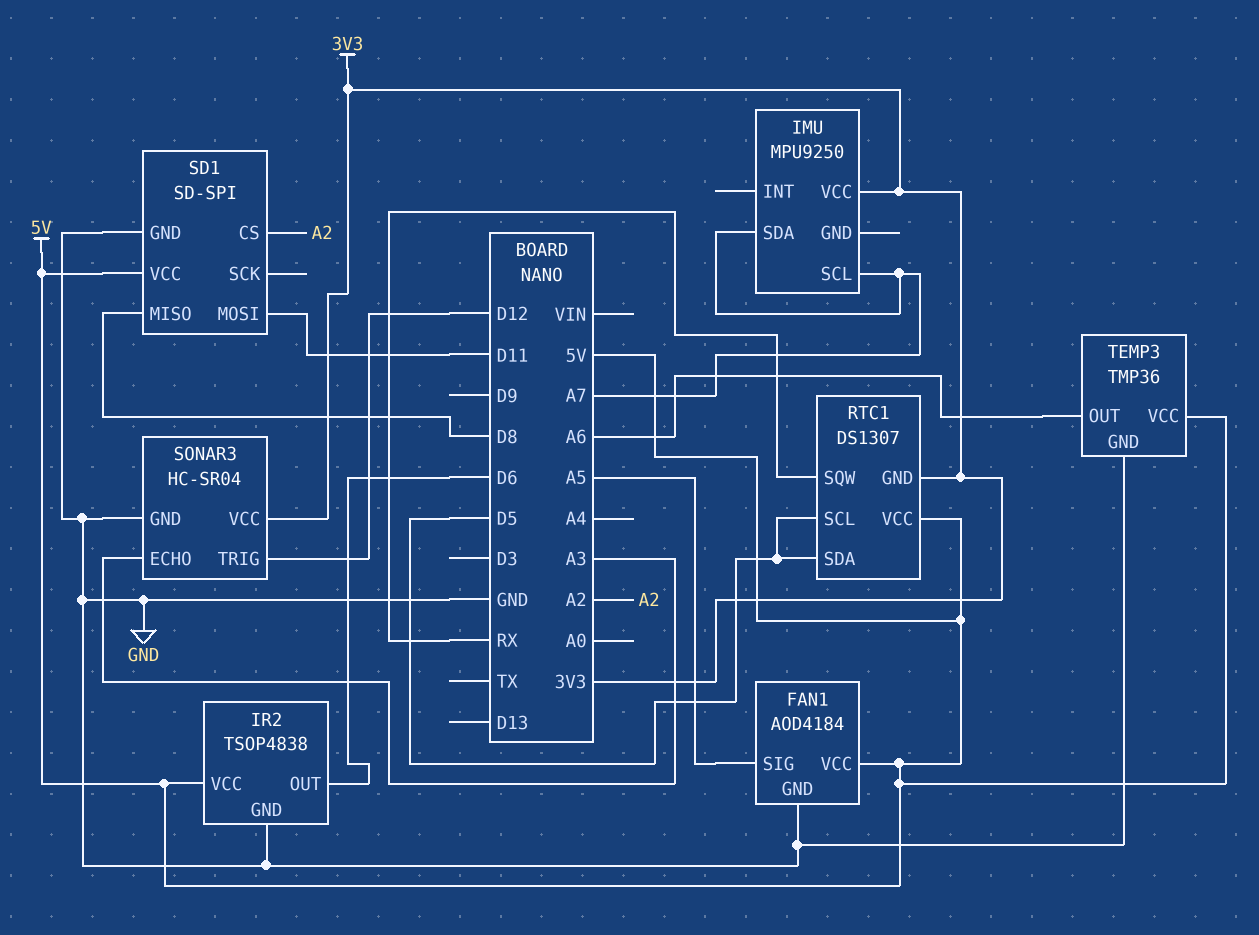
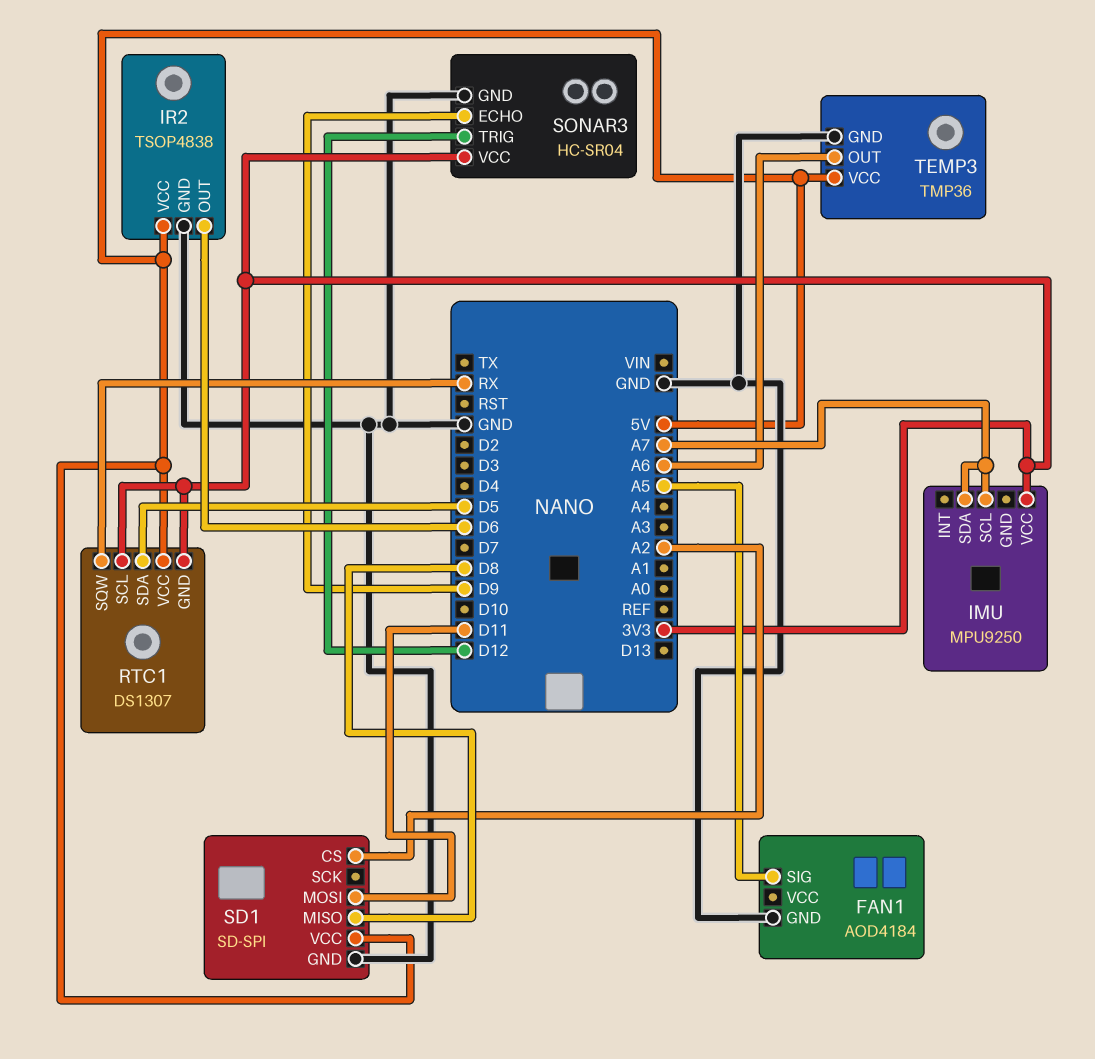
FAN1 pin VCC: 5V -> none
RTC1 pin SCL: D5 -> 3V3
SONAR3 pin ECHO: A3 -> D9

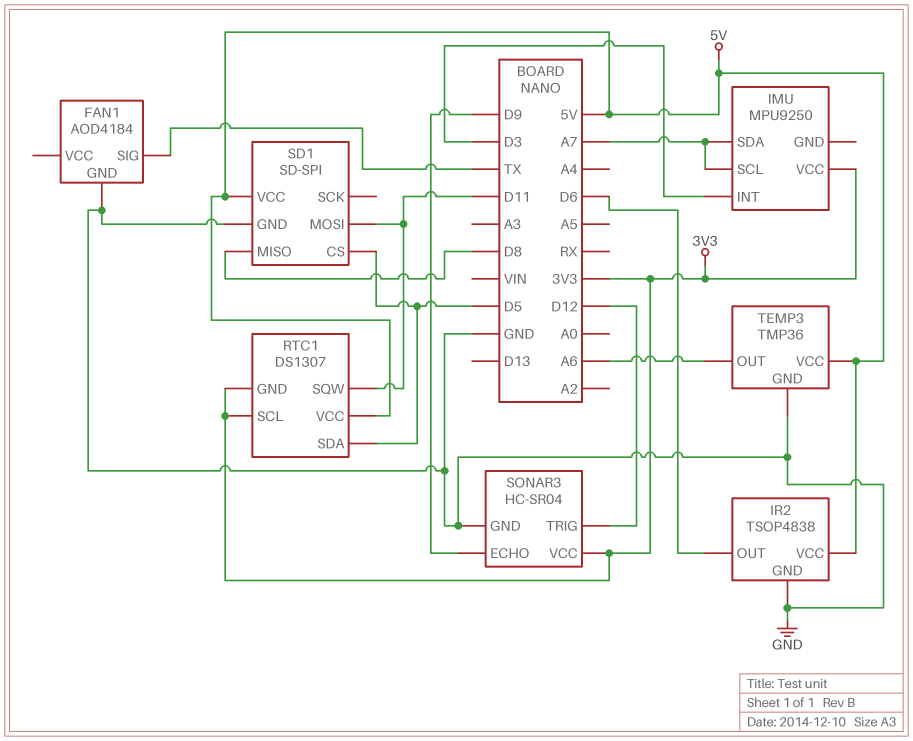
FAN1 pin SIG: A5 -> TX
IMU pin INT: none -> D3
RTC1 pin SQW: RX -> D11
SD1 pin CS: A2 -> D5

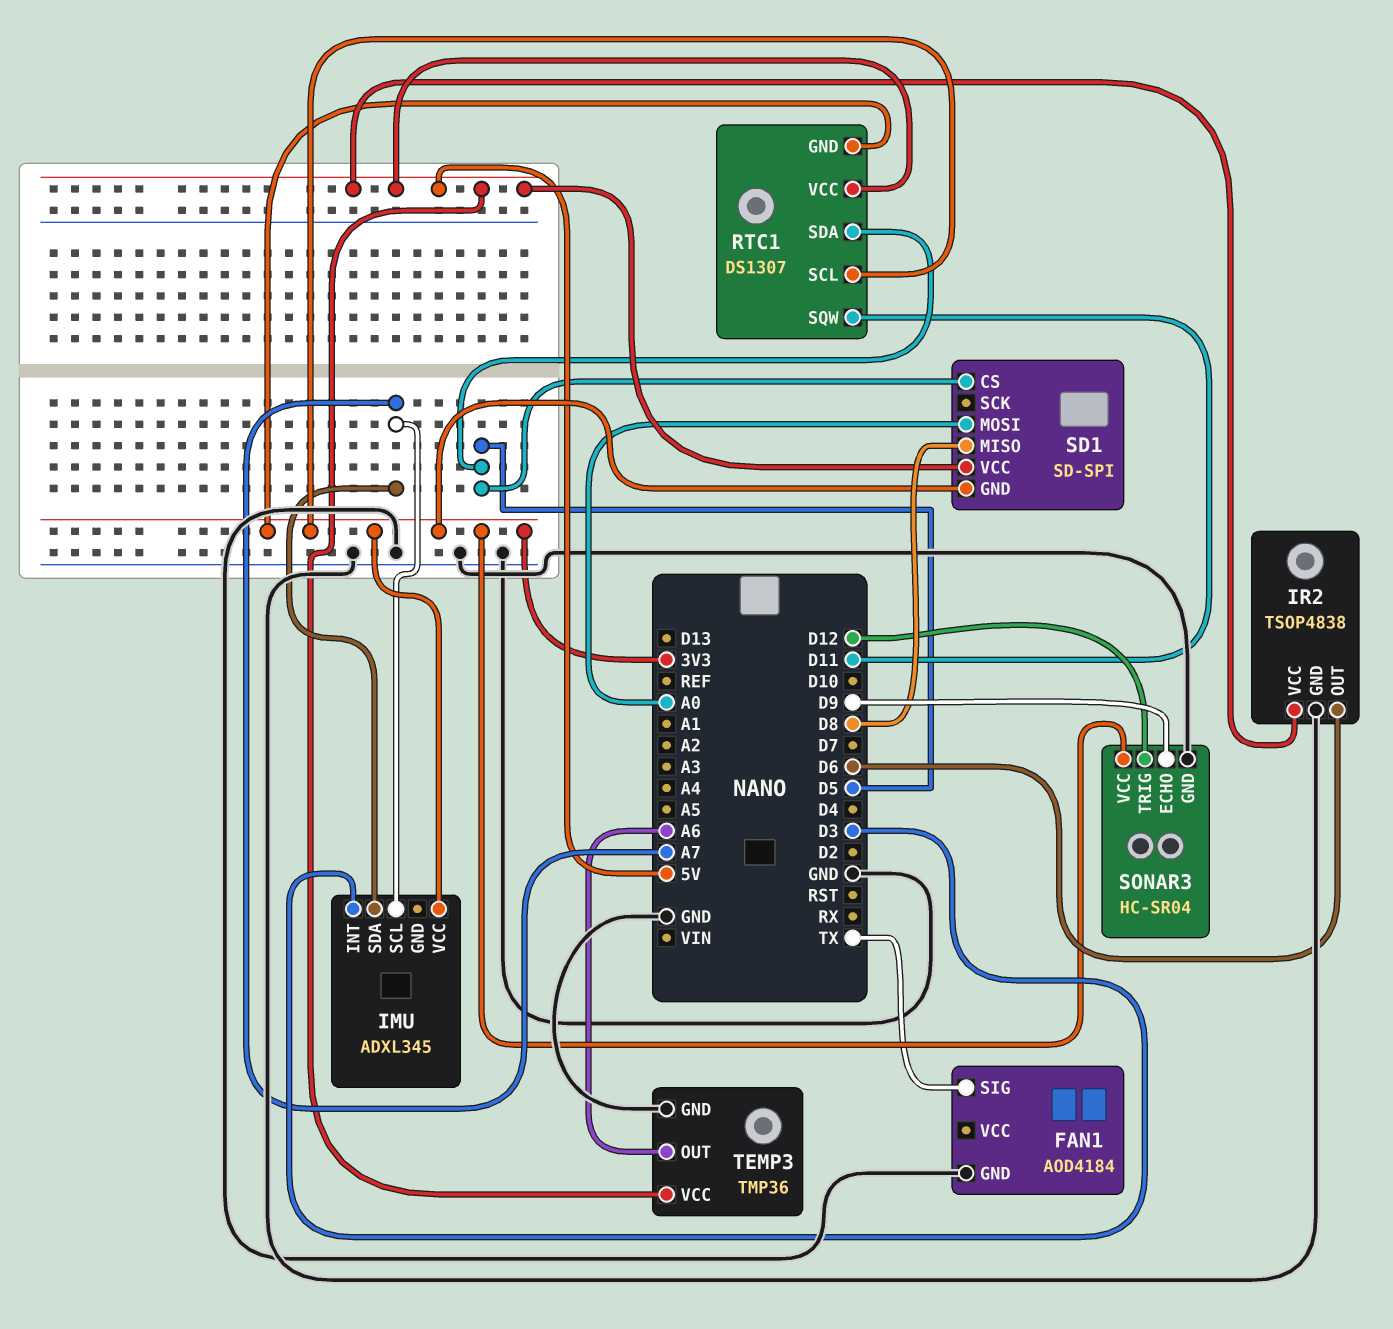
IMU: MPU9250 -> ADXL345
SD1 pin GND: GND -> 3V3
SD1 pin MOSI: D11 -> A0

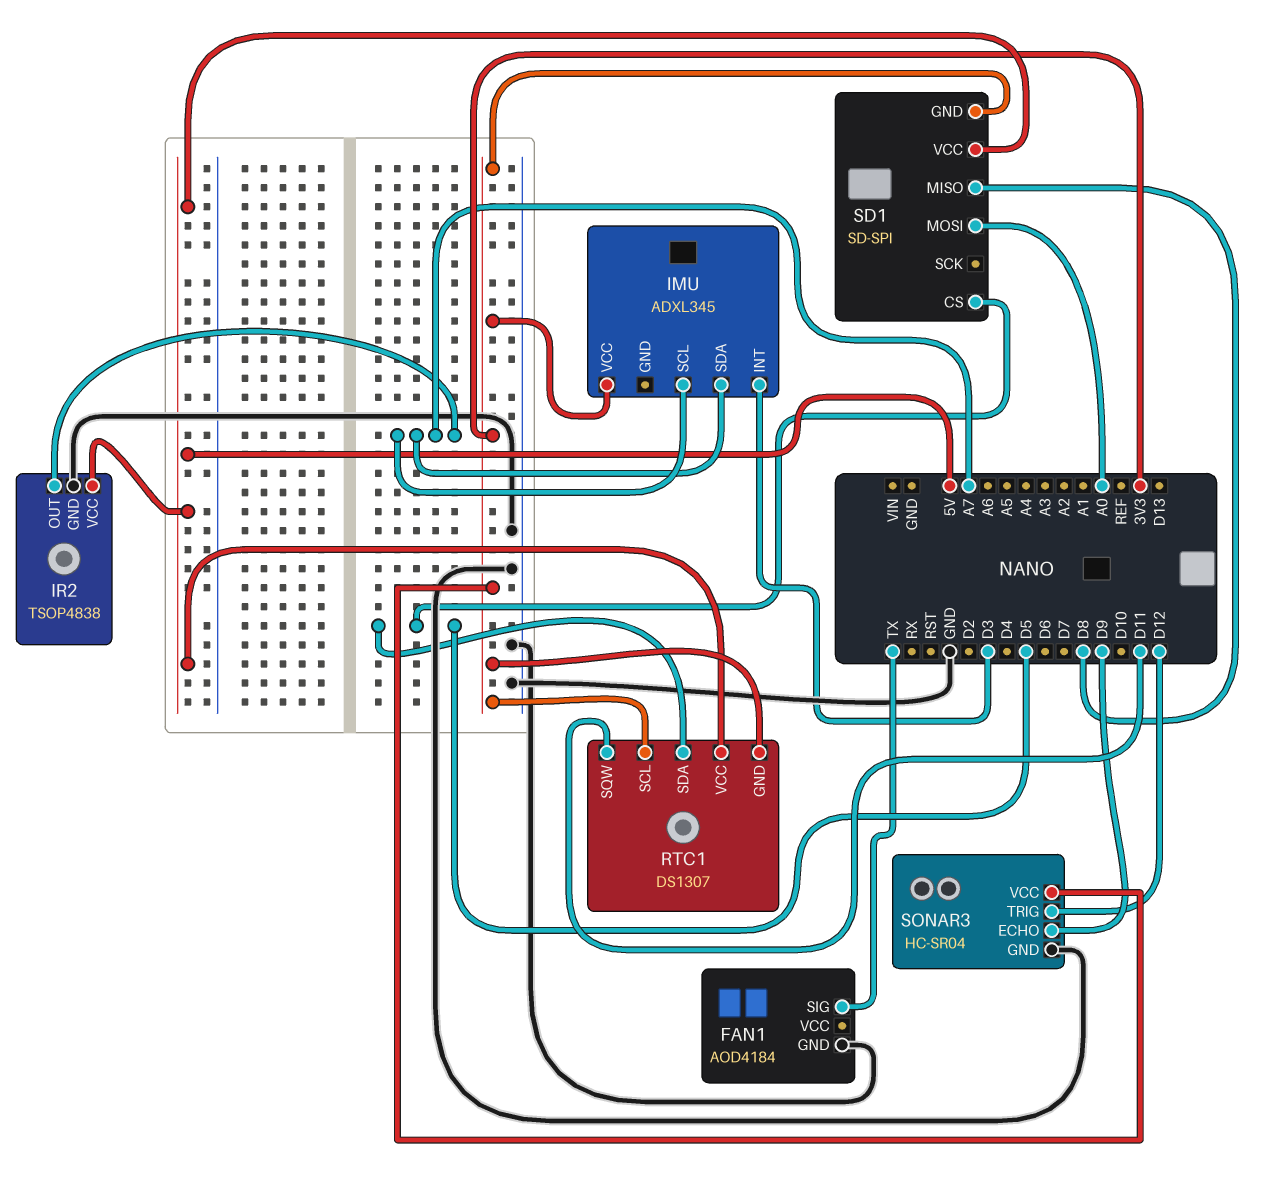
IR2 pin OUT: D6 -> A7
TEMP3: TMP36 -> none
TEMP3 pin GND: GND -> none
TEMP3 pin OUT: A6 -> none
TEMP3 pin VCC: 5V -> none

